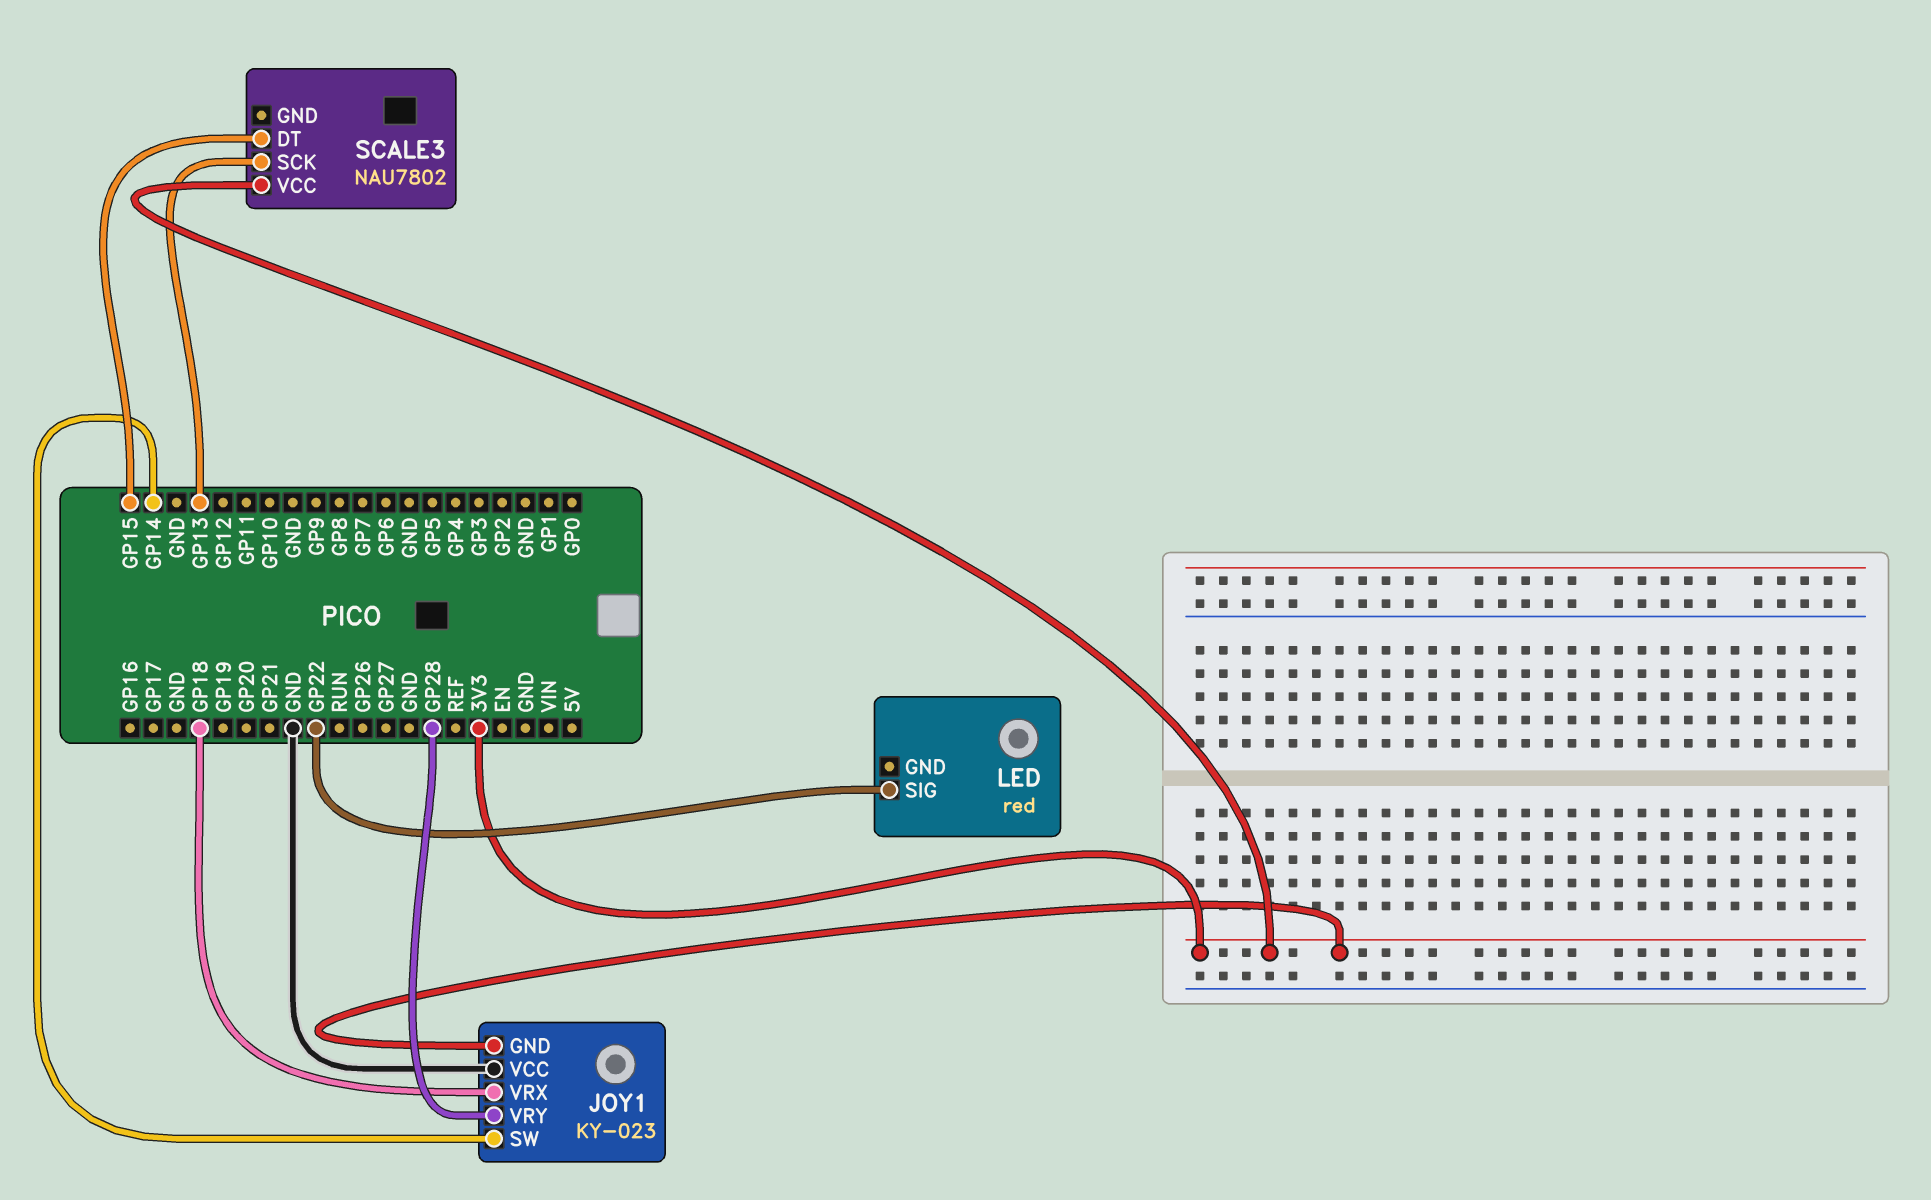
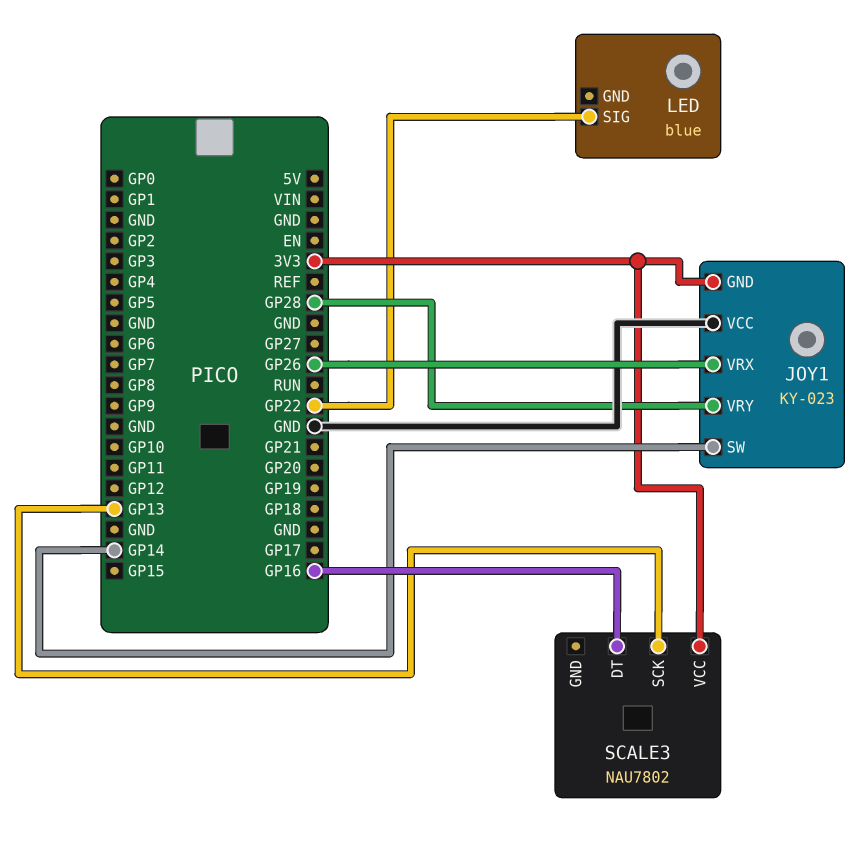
JOY1 pin VRX: GP18 -> GP26
LED: red -> blue
SCALE3 pin DT: GP15 -> GP16

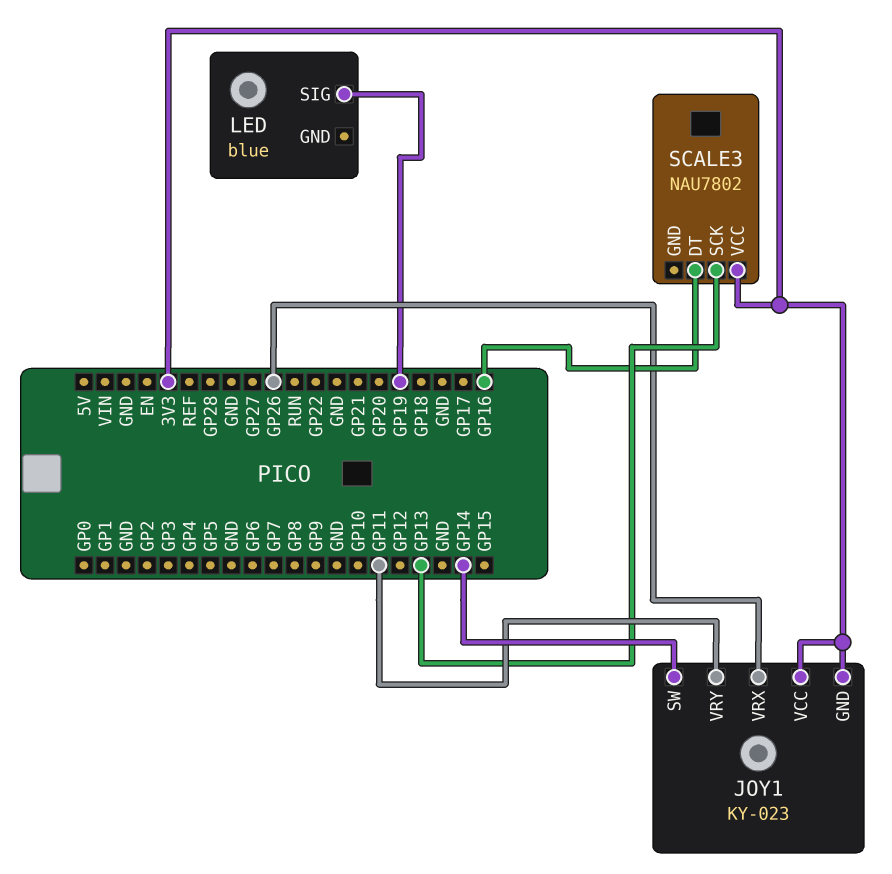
JOY1 pin VCC: GND -> 3V3
JOY1 pin VRY: GP28 -> GP11
LED pin SIG: GP22 -> GP19

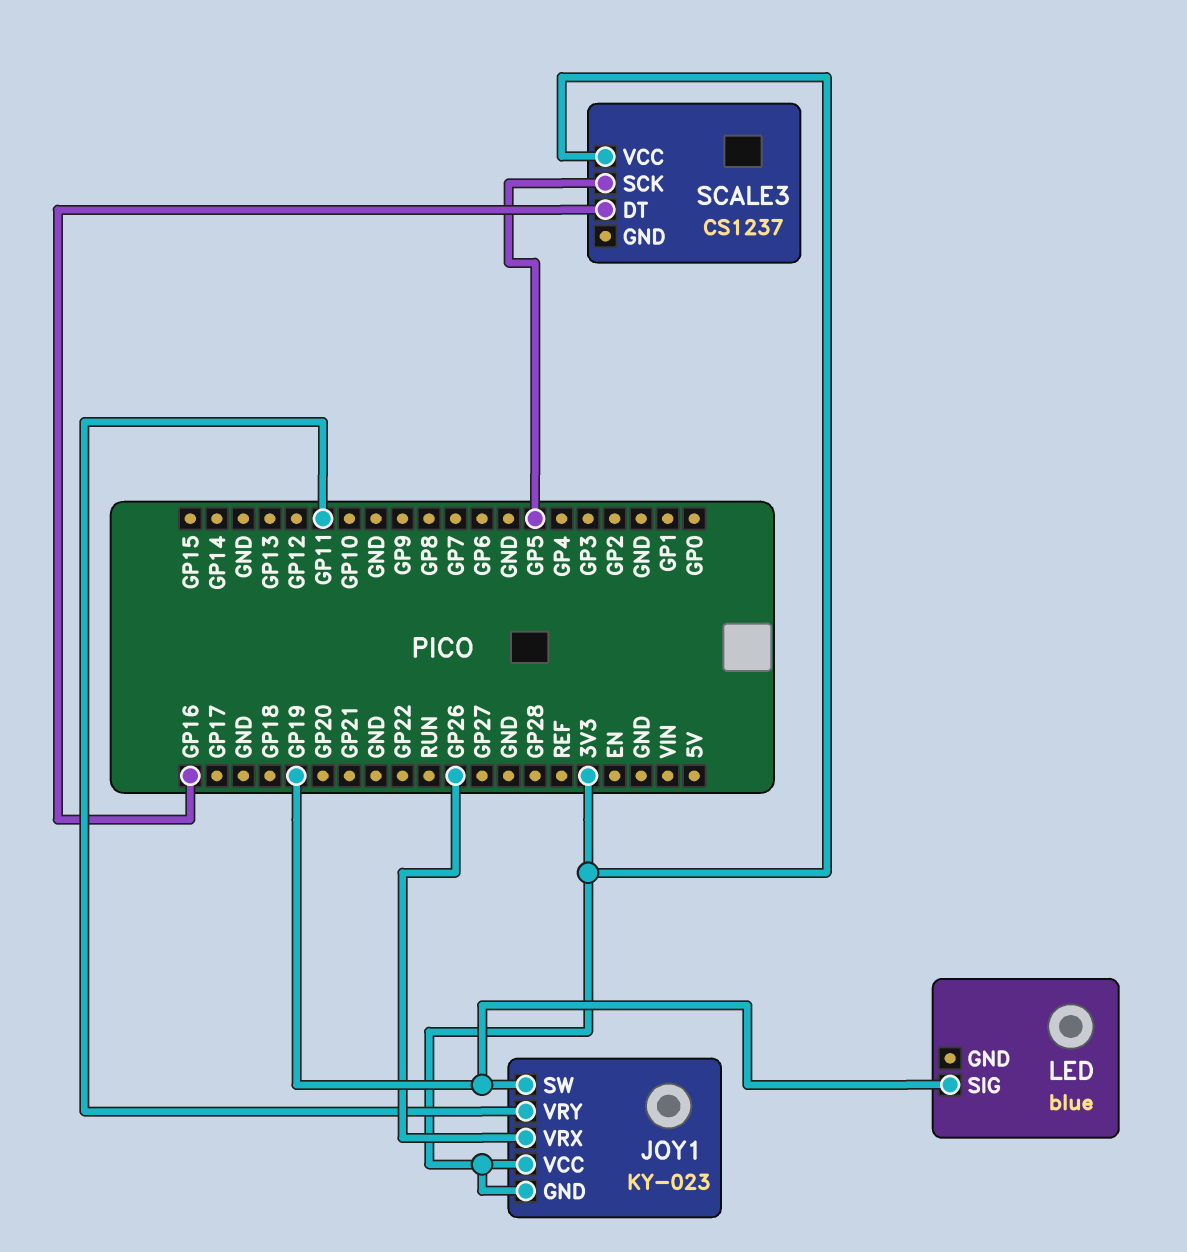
JOY1 pin SW: GP14 -> GP19
SCALE3: NAU7802 -> CS1237
SCALE3 pin SCK: GP13 -> GP5

